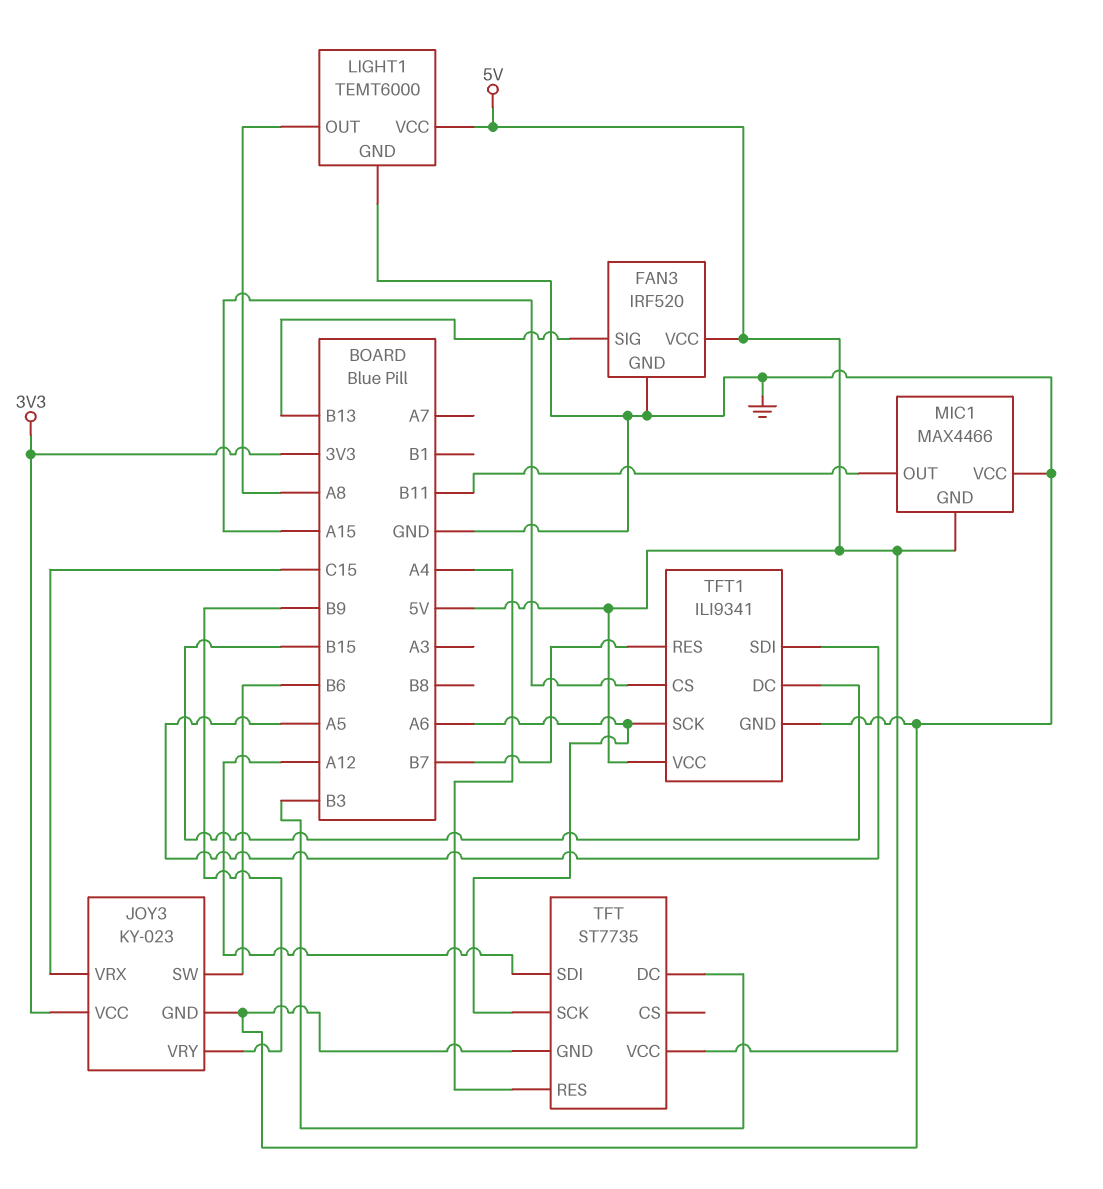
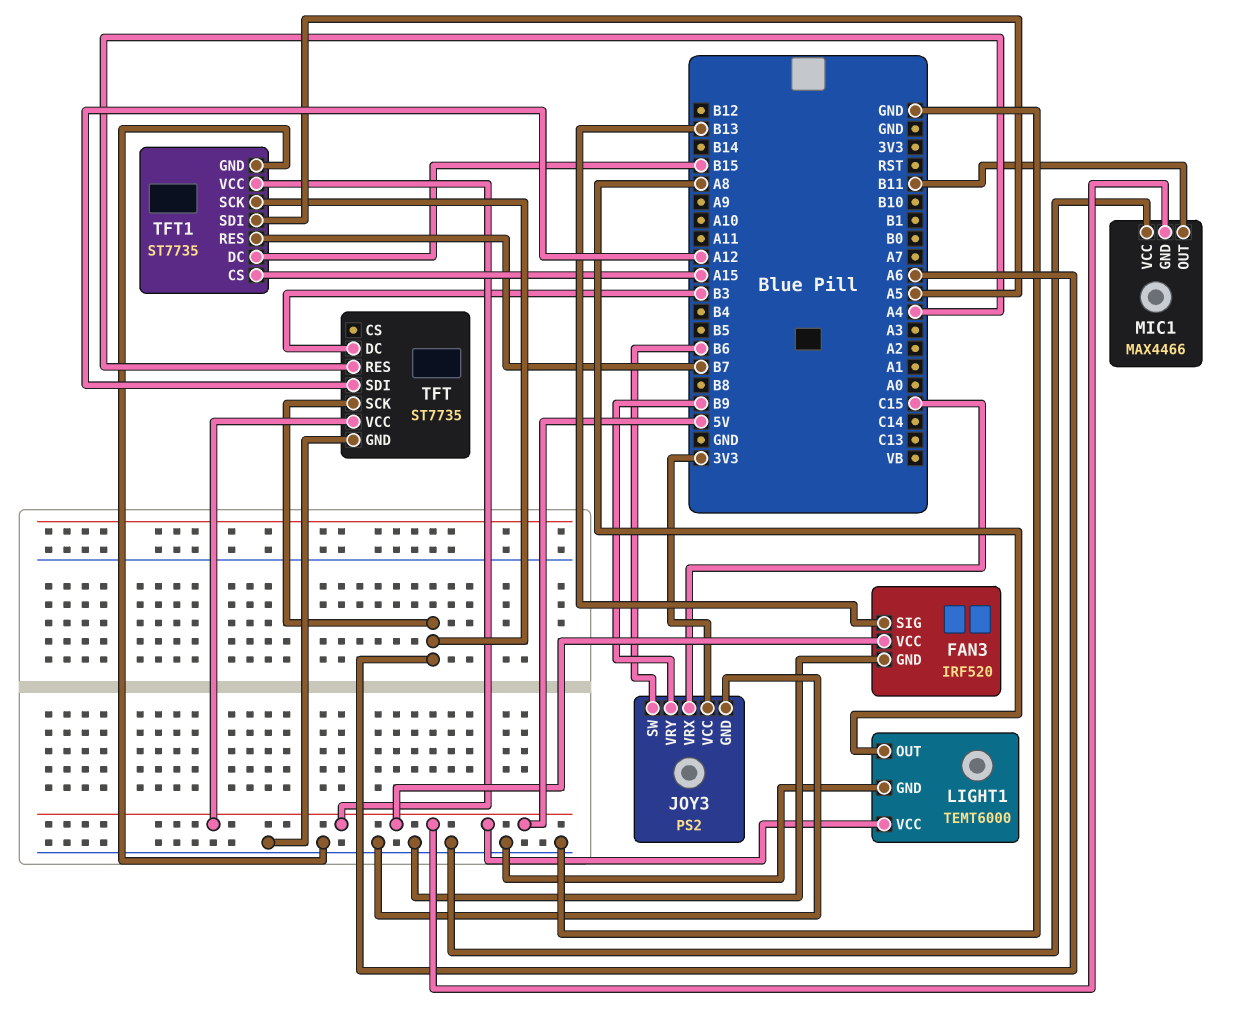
JOY3: KY-023 -> PS2
TFT1: ILI9341 -> ST7735

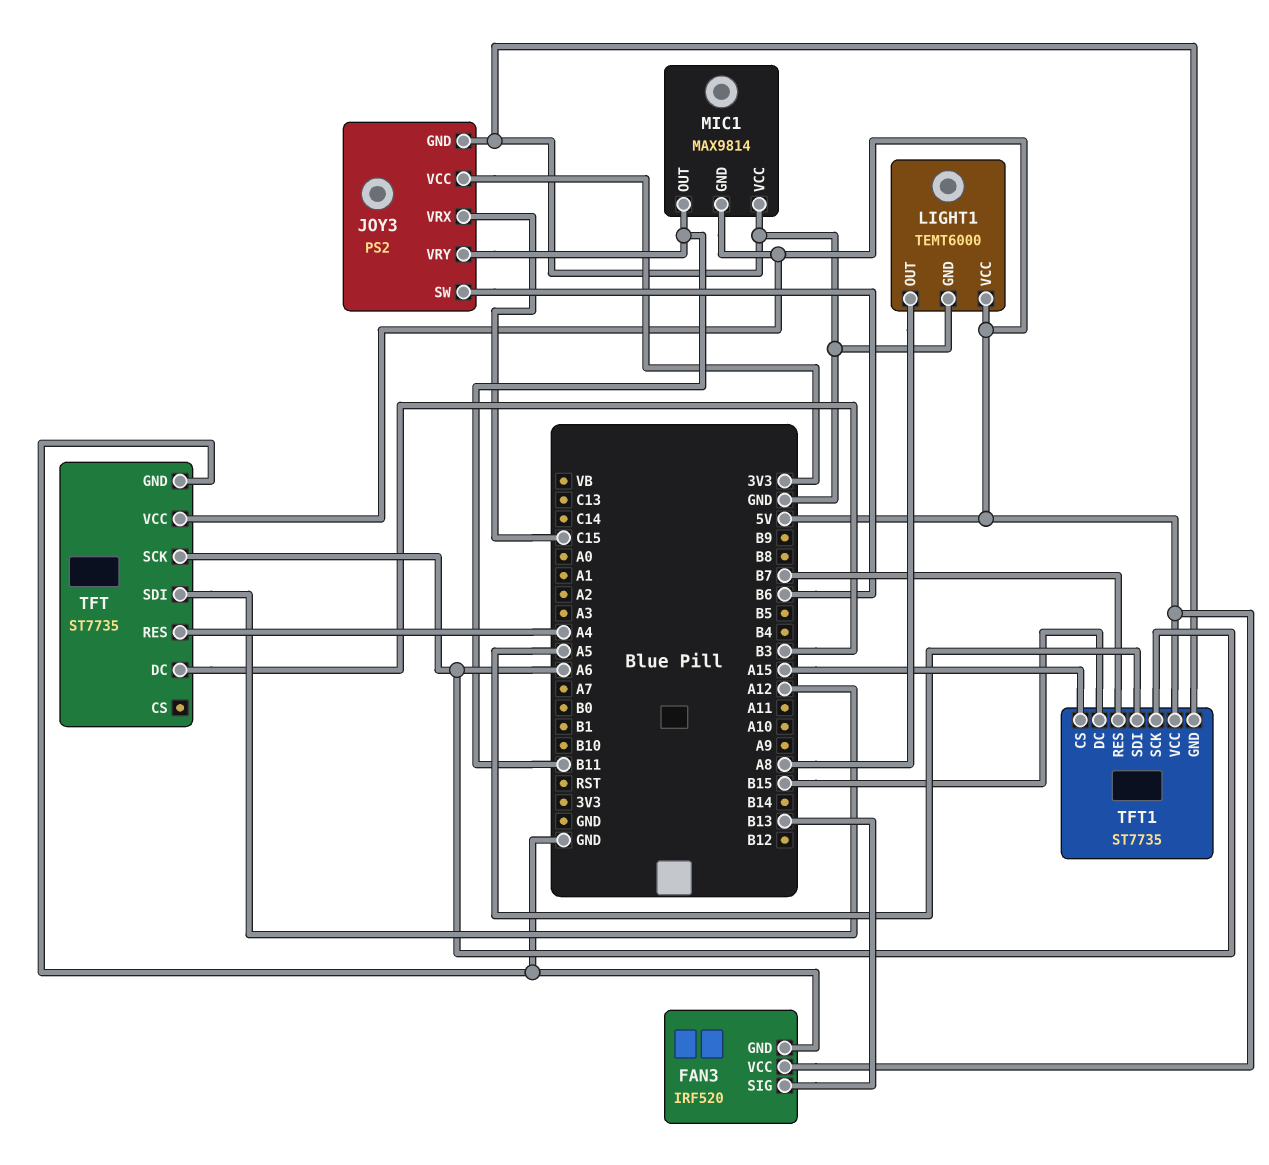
JOY3 pin VRY: B9 -> B11
MIC1: MAX4466 -> MAX9814

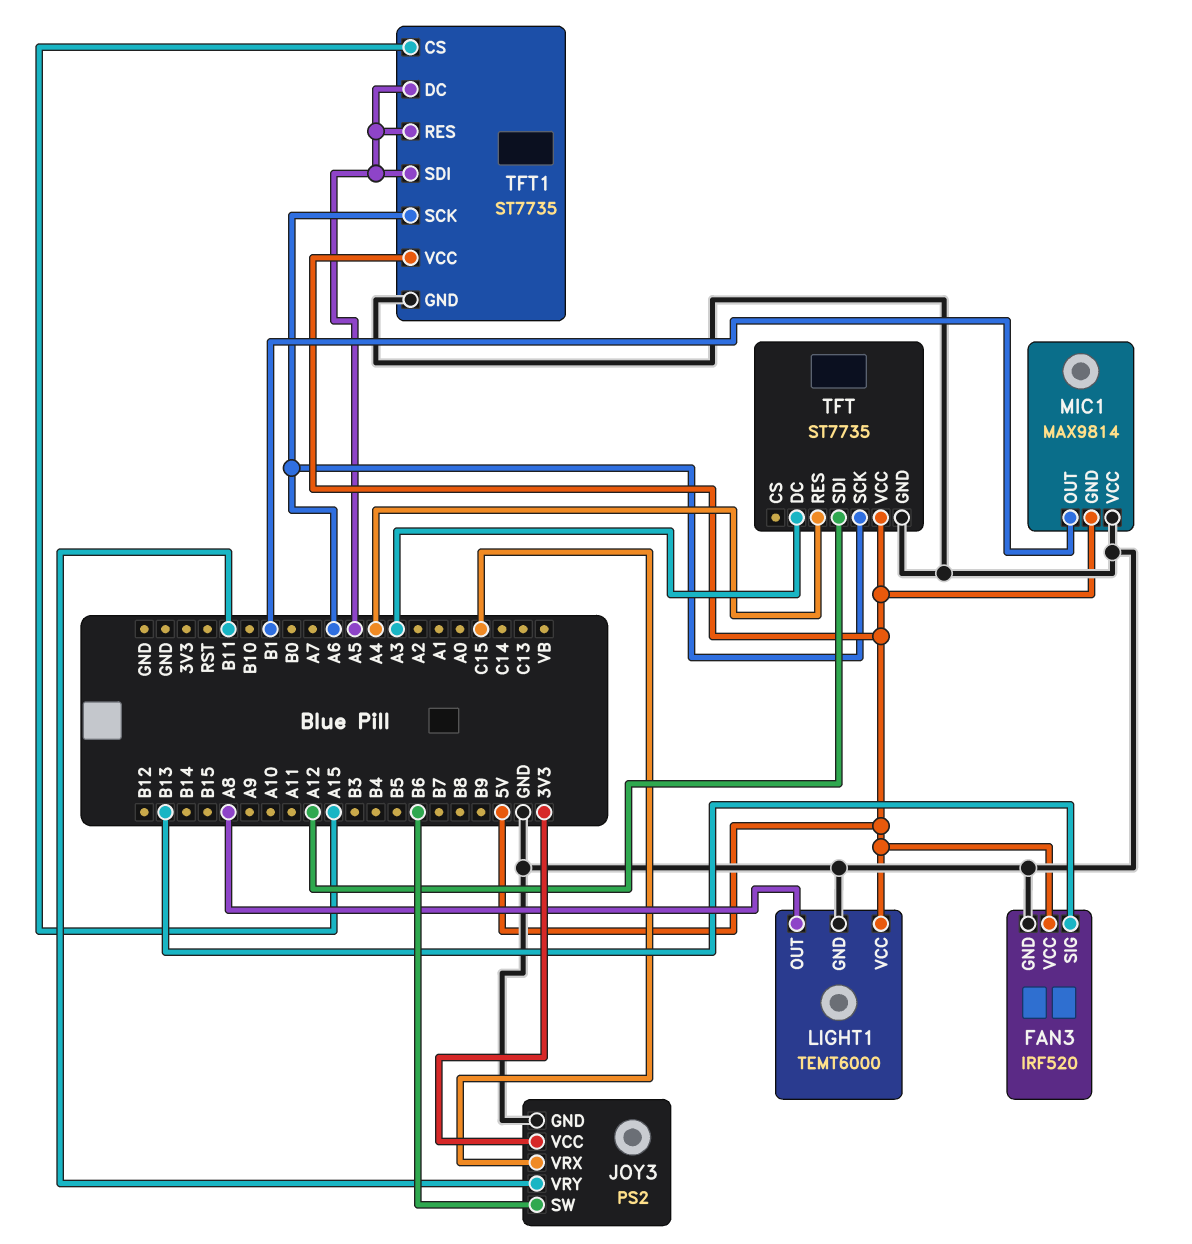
MIC1 pin OUT: B11 -> B1
TFT pin DC: B3 -> A3
TFT1 pin DC: B15 -> A5
TFT1 pin RES: B7 -> A5

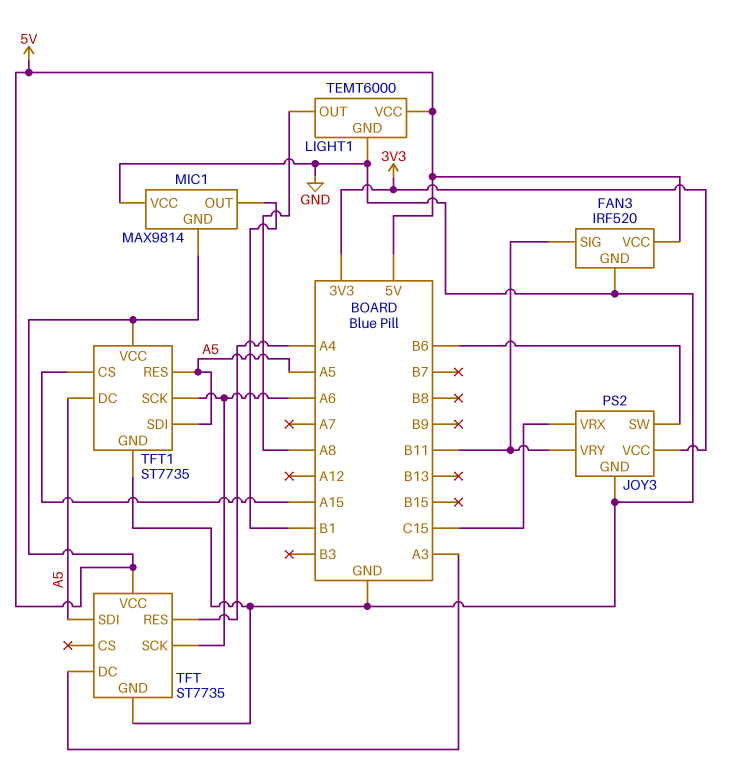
FAN3 pin SIG: B13 -> B11
TFT pin SDI: A12 -> A5

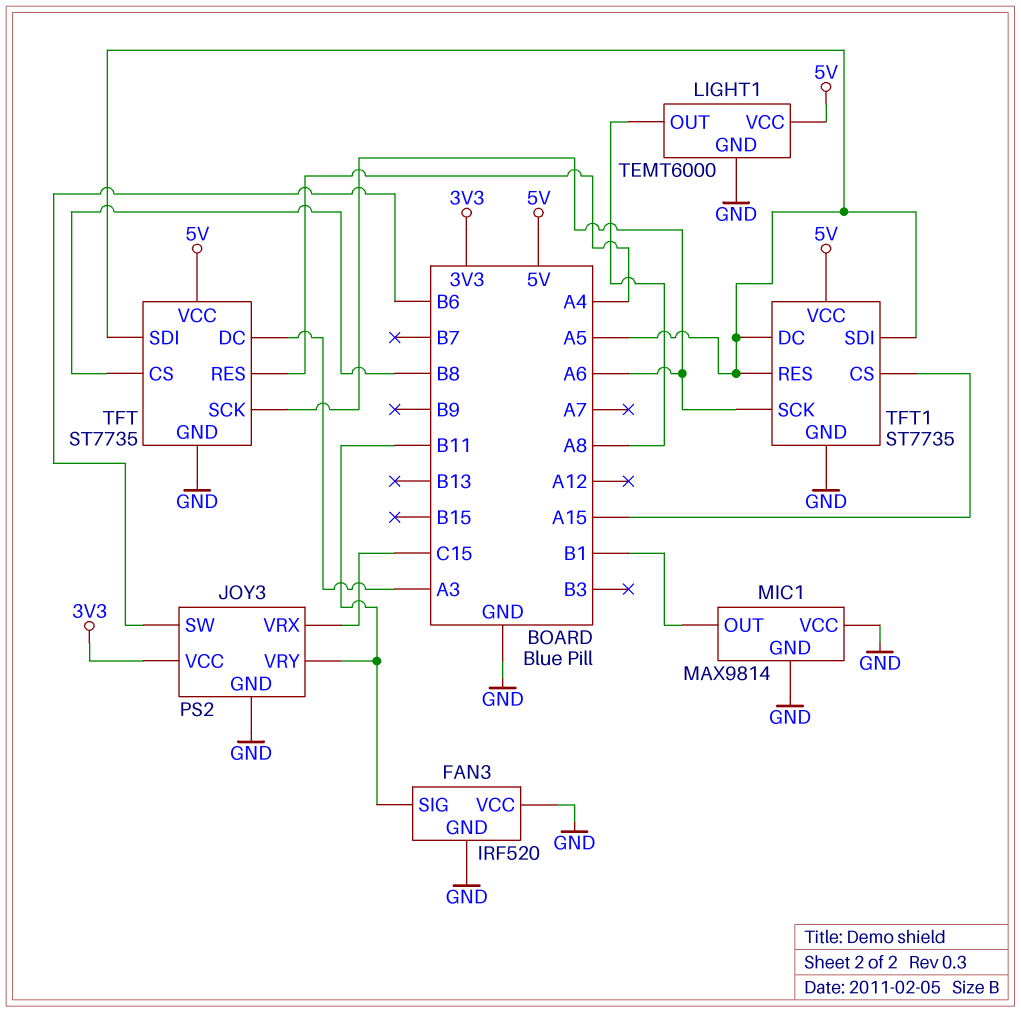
FAN3 pin VCC: 5V -> GND
MIC1 pin GND: 5V -> GND
TFT pin CS: none -> B8

